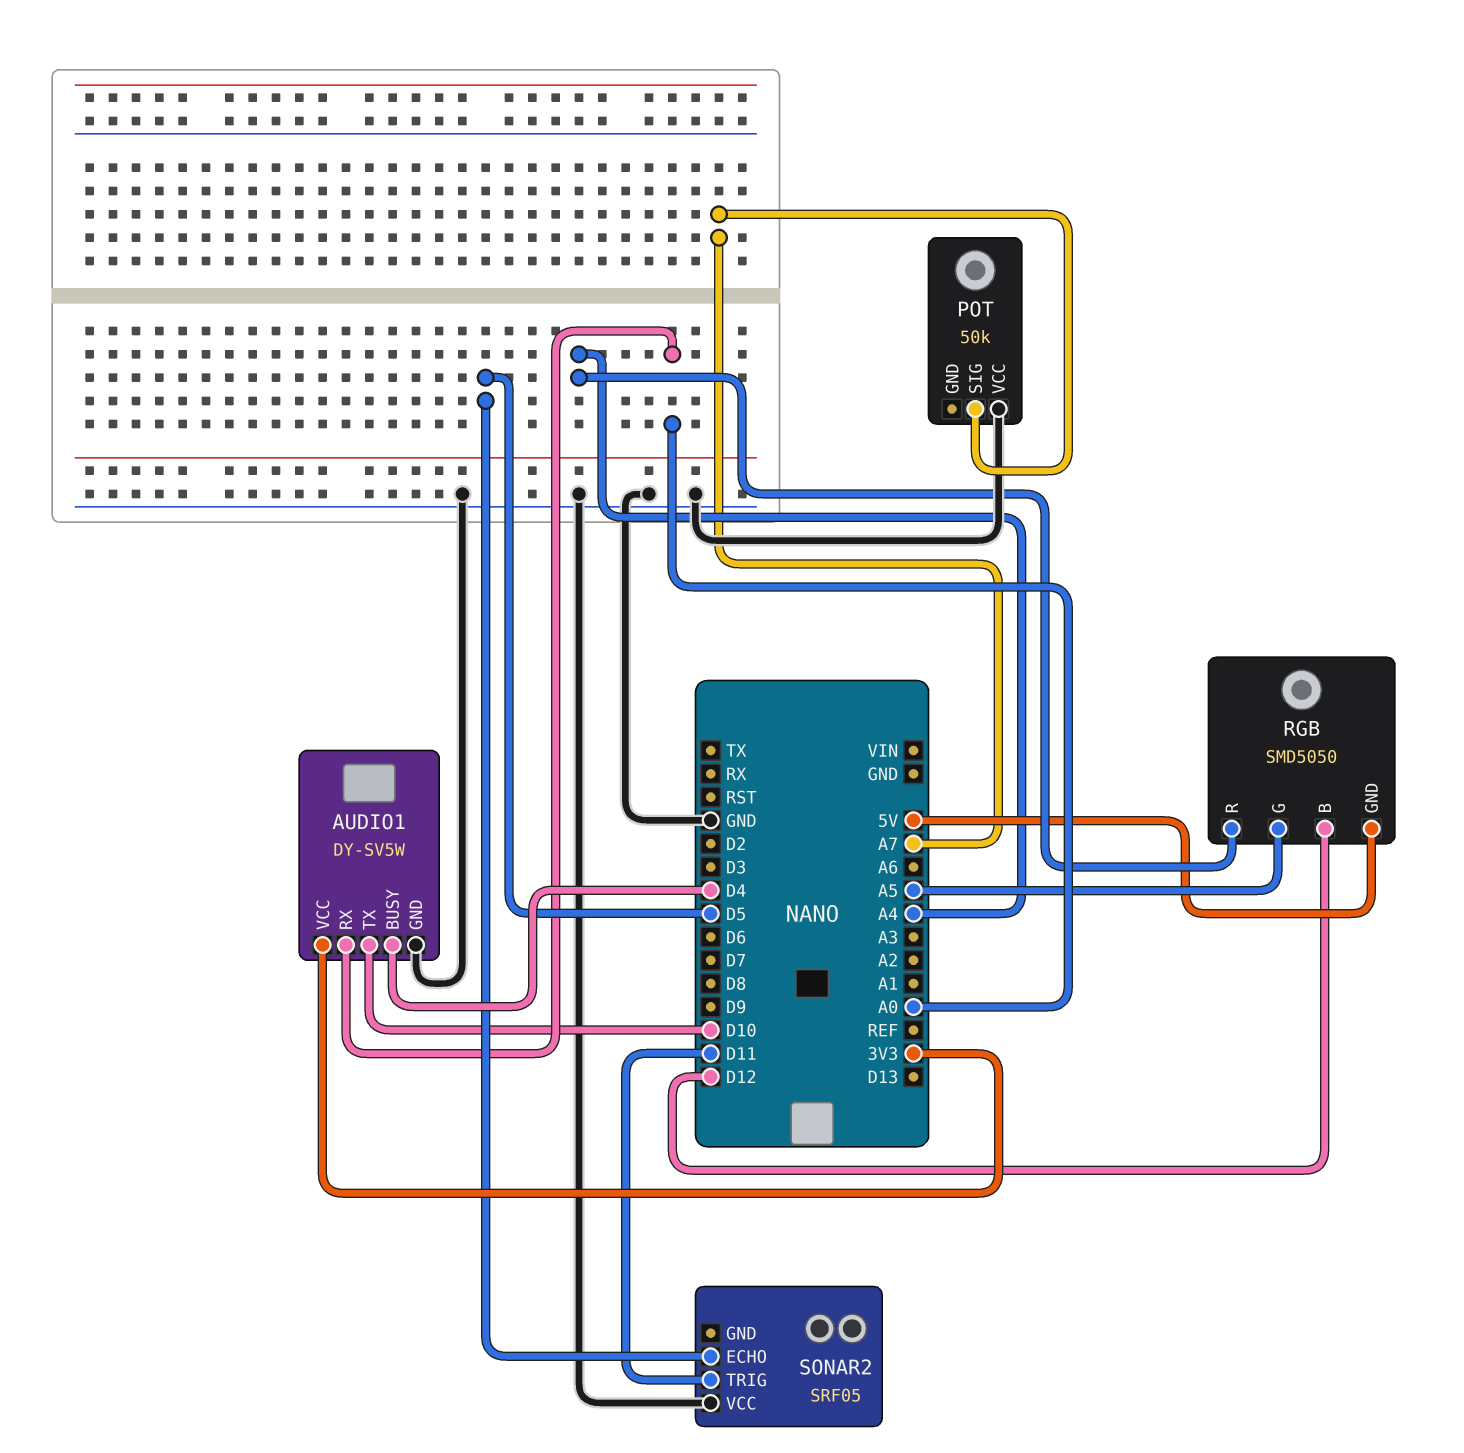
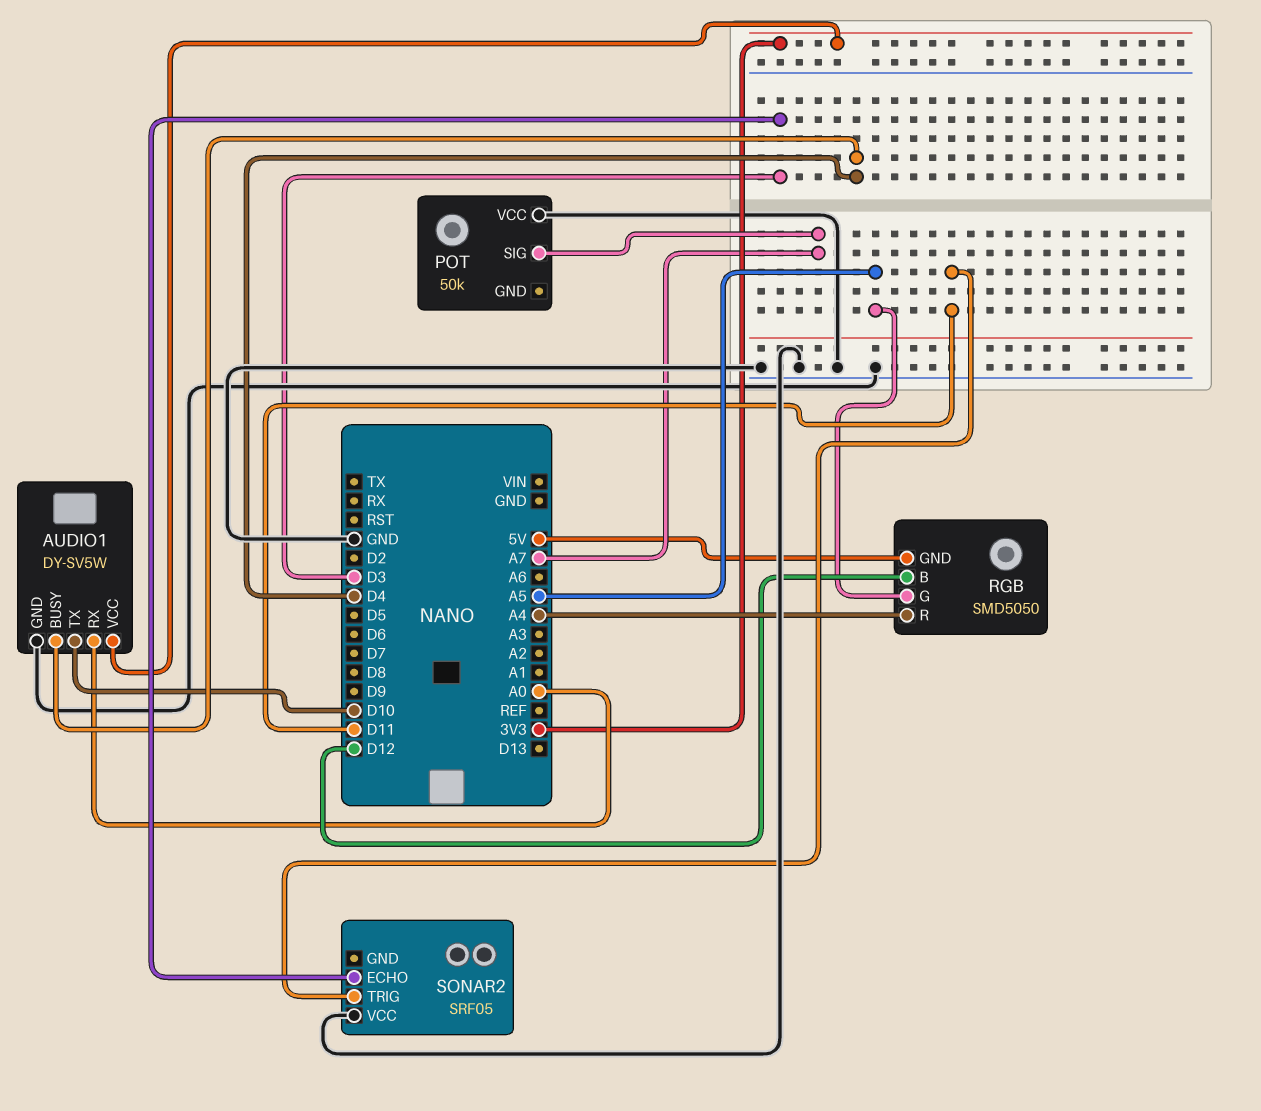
SONAR2 pin ECHO: D5 -> D3

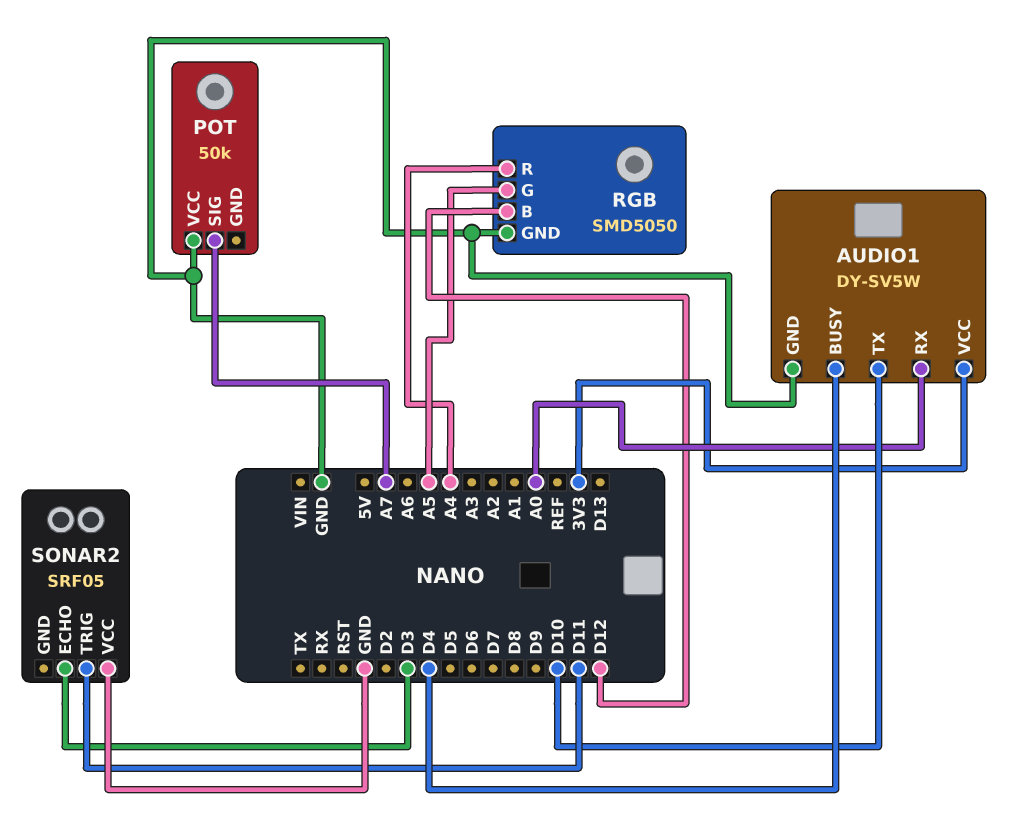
RGB pin GND: 5V -> GND

